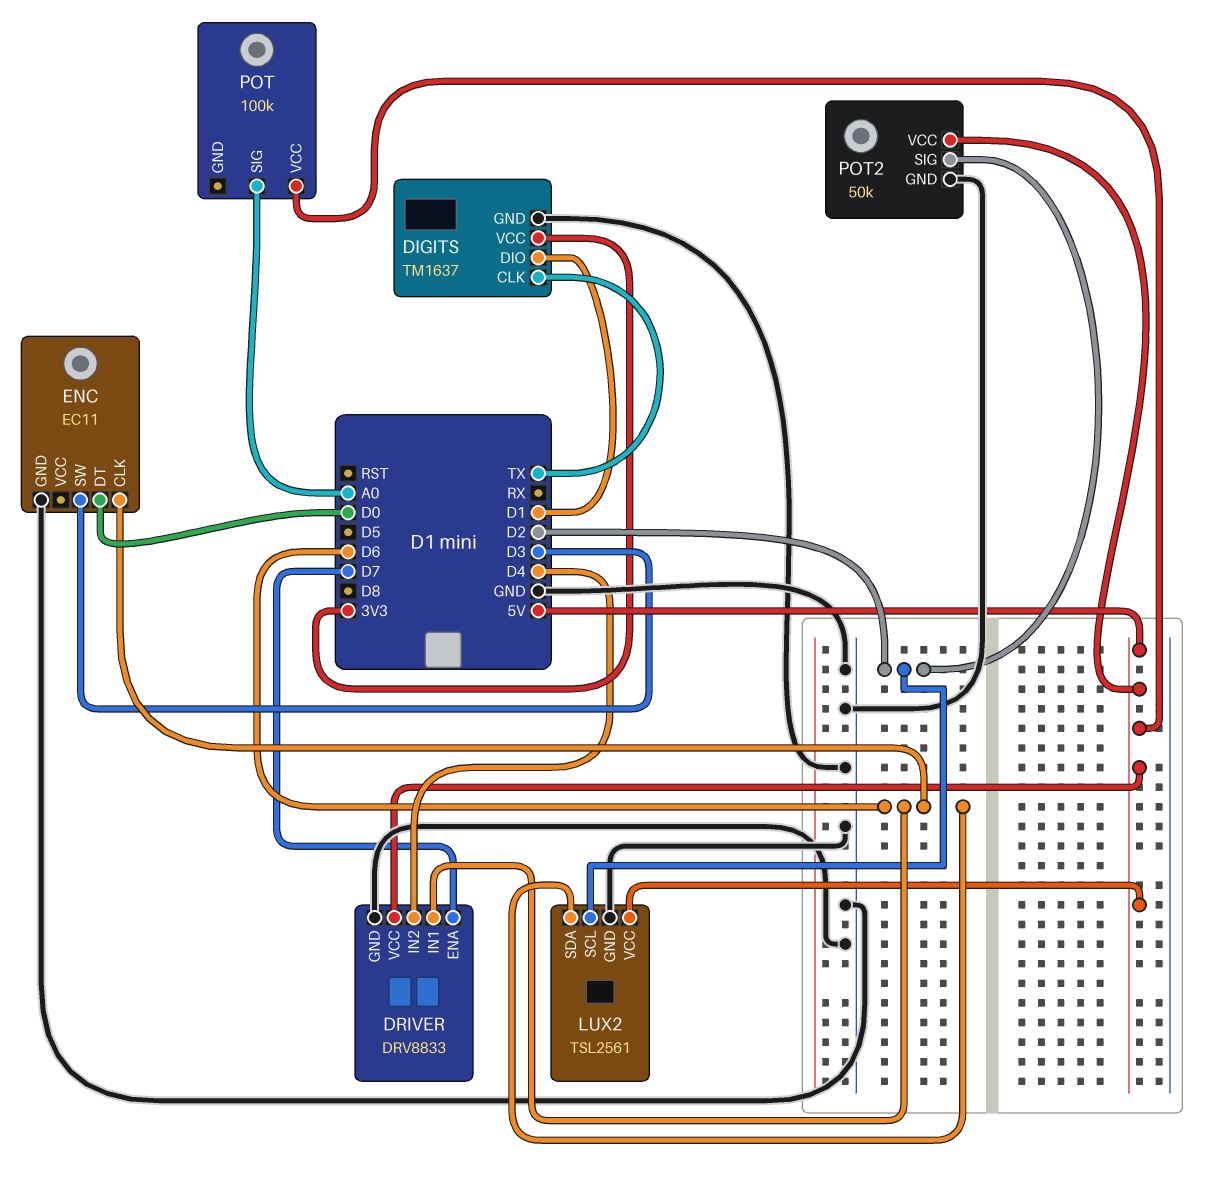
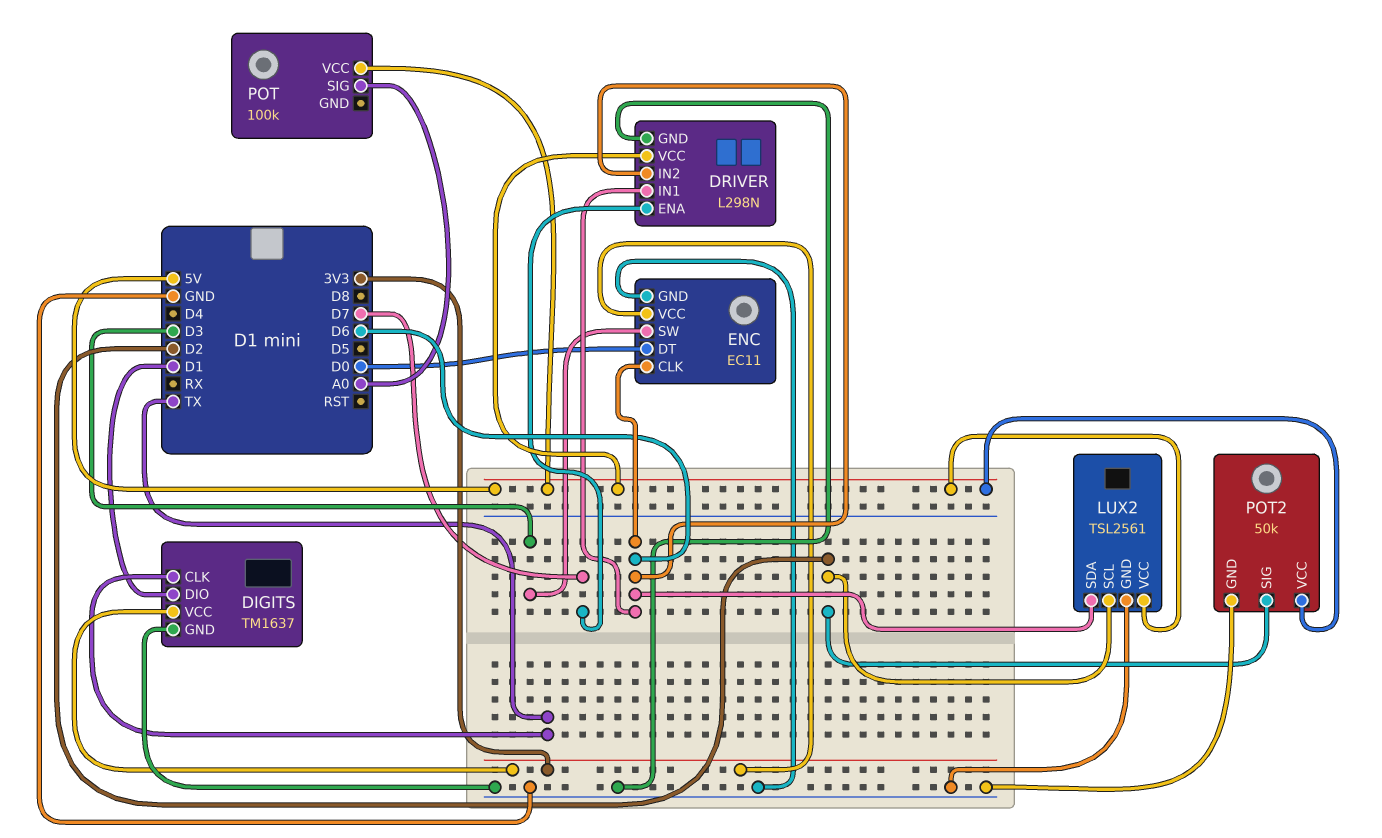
DRIVER: DRV8833 -> L298N
DRIVER pin IN2: D4 -> D6
ENC pin VCC: none -> 3V3

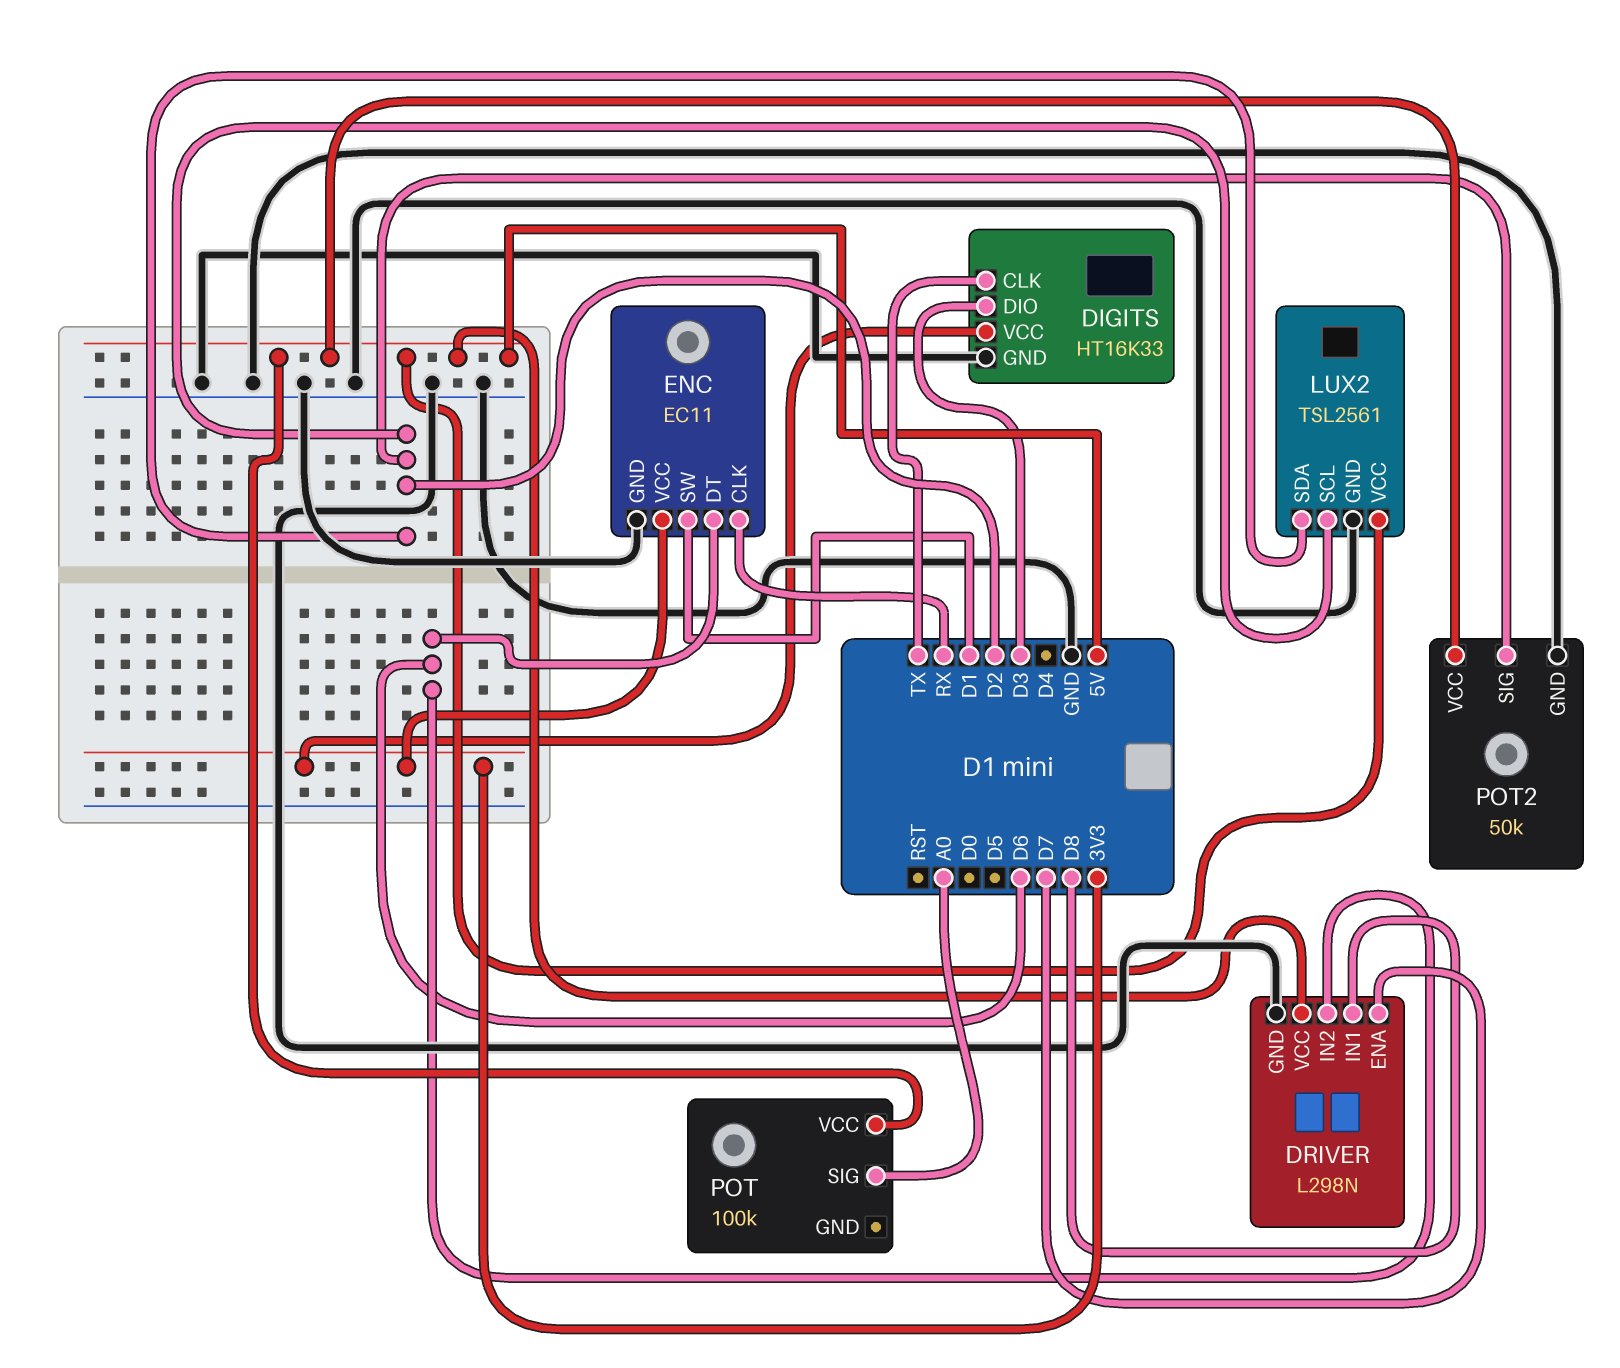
DIGITS: TM1637 -> HT16K33
DIGITS pin DIO: D1 -> D3
DRIVER pin IN1: D6 -> D8
ENC pin CLK: D6 -> RX
ENC pin DT: D0 -> D6
ENC pin SW: D3 -> D1
LUX2 pin SDA: D6 -> D2

